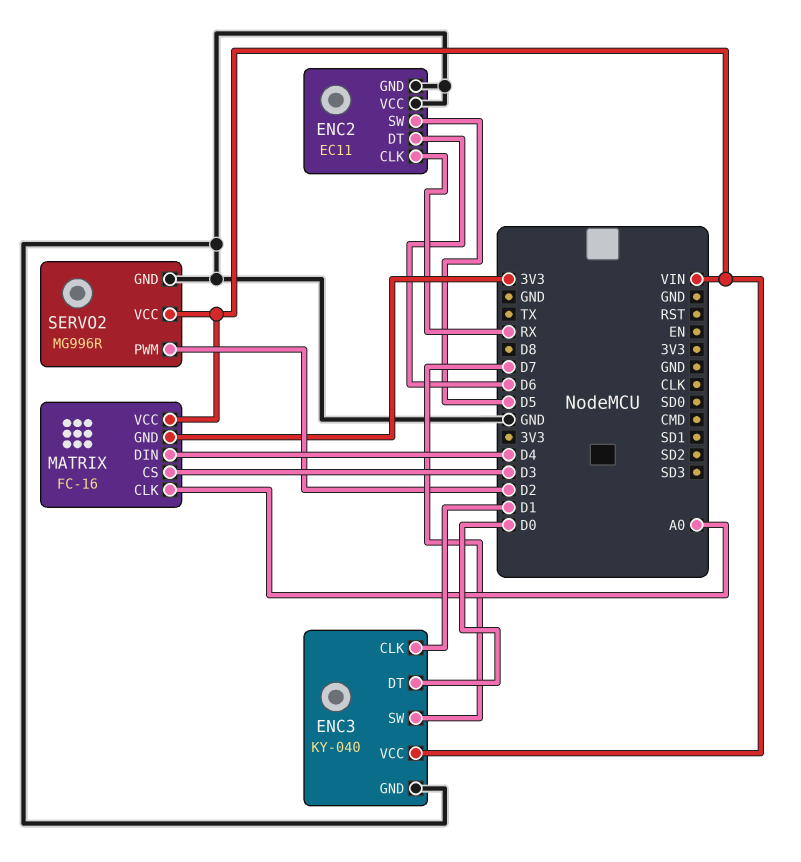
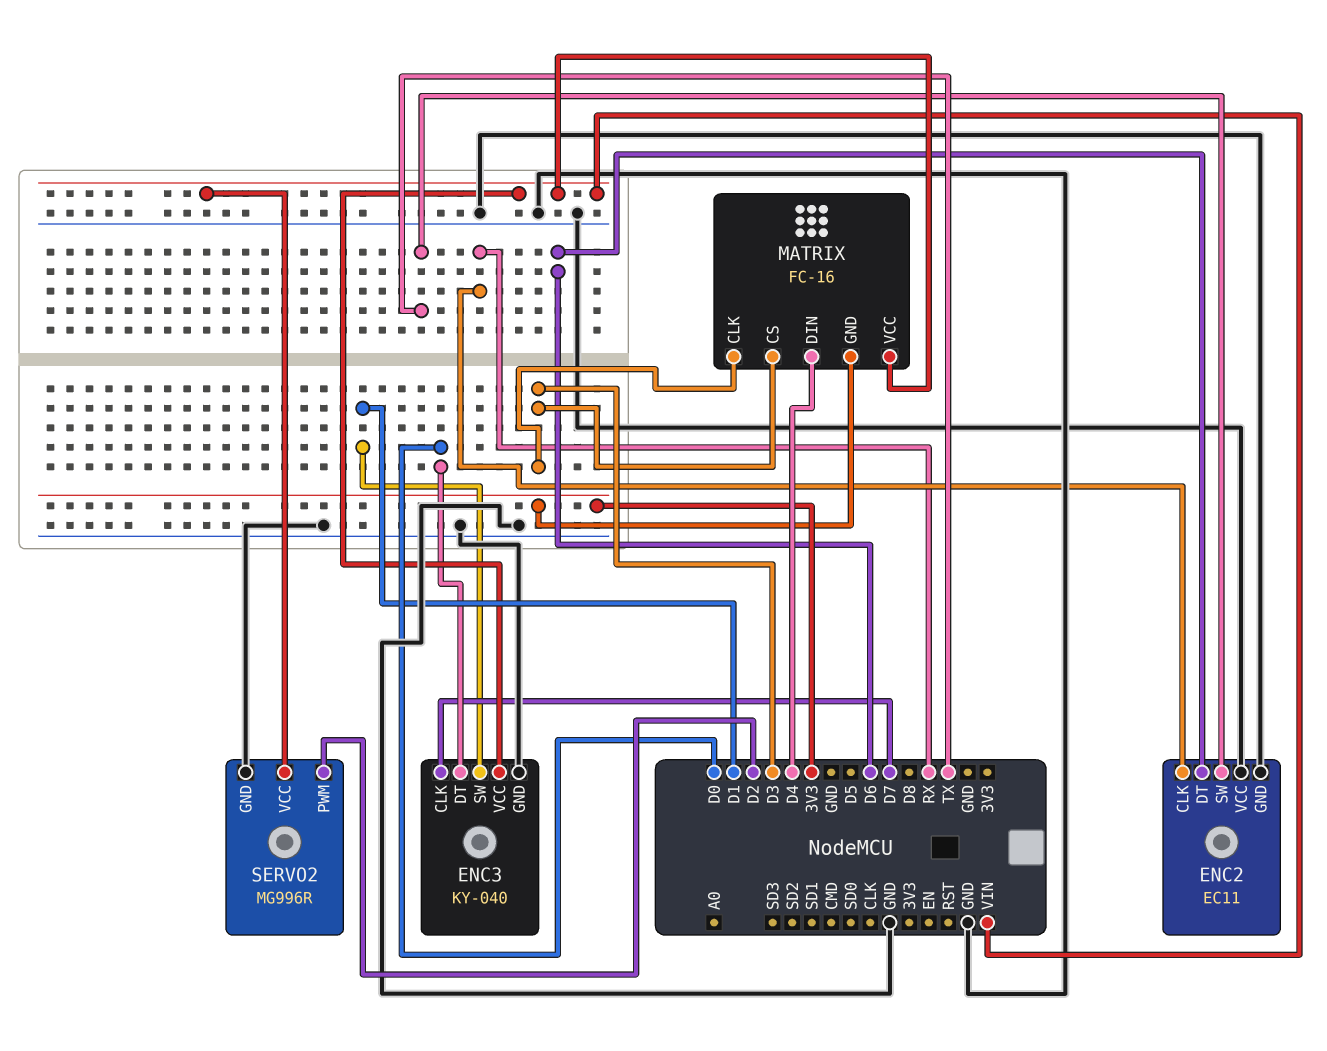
ENC2 pin SW: D5 -> TX
ENC3 pin CLK: D1 -> D7
ENC3 pin SW: D7 -> D1
MATRIX pin CLK: A0 -> D3

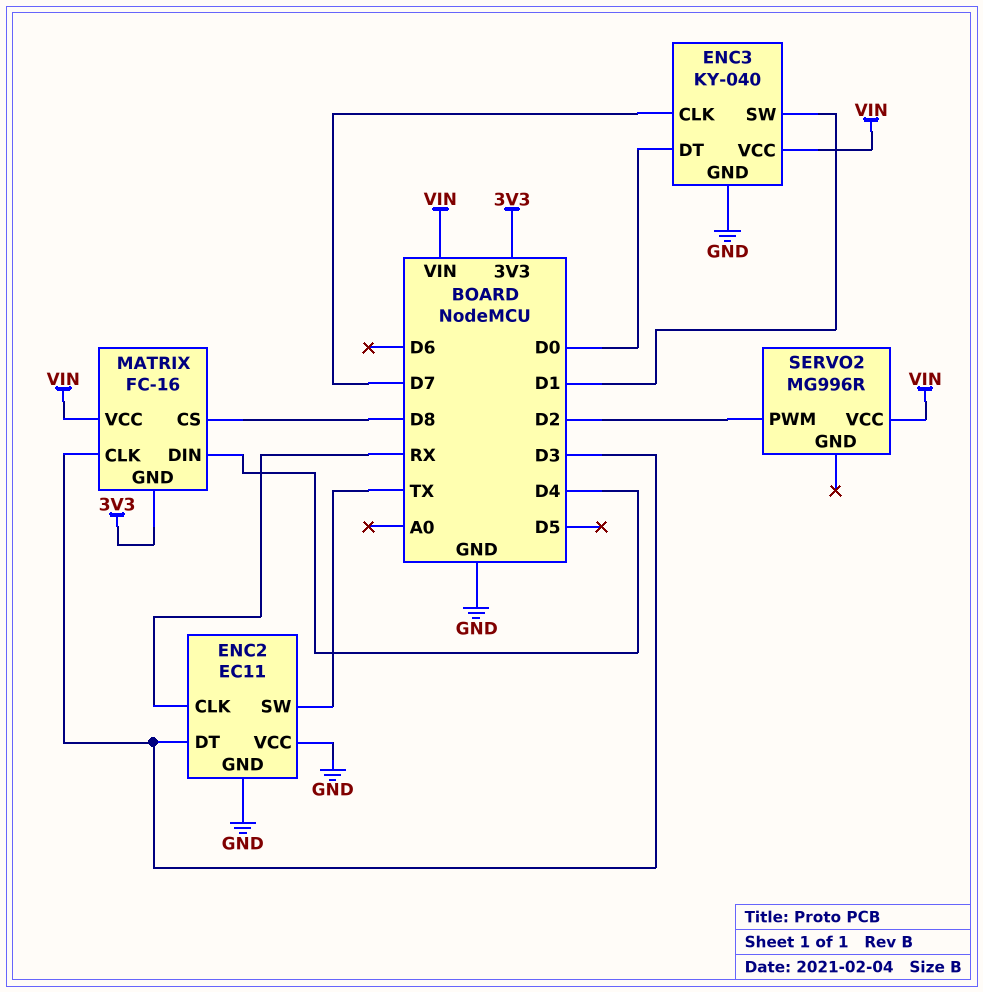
ENC2 pin DT: D6 -> D3
MATRIX pin CS: D3 -> D8
SERVO2 pin GND: GND -> none

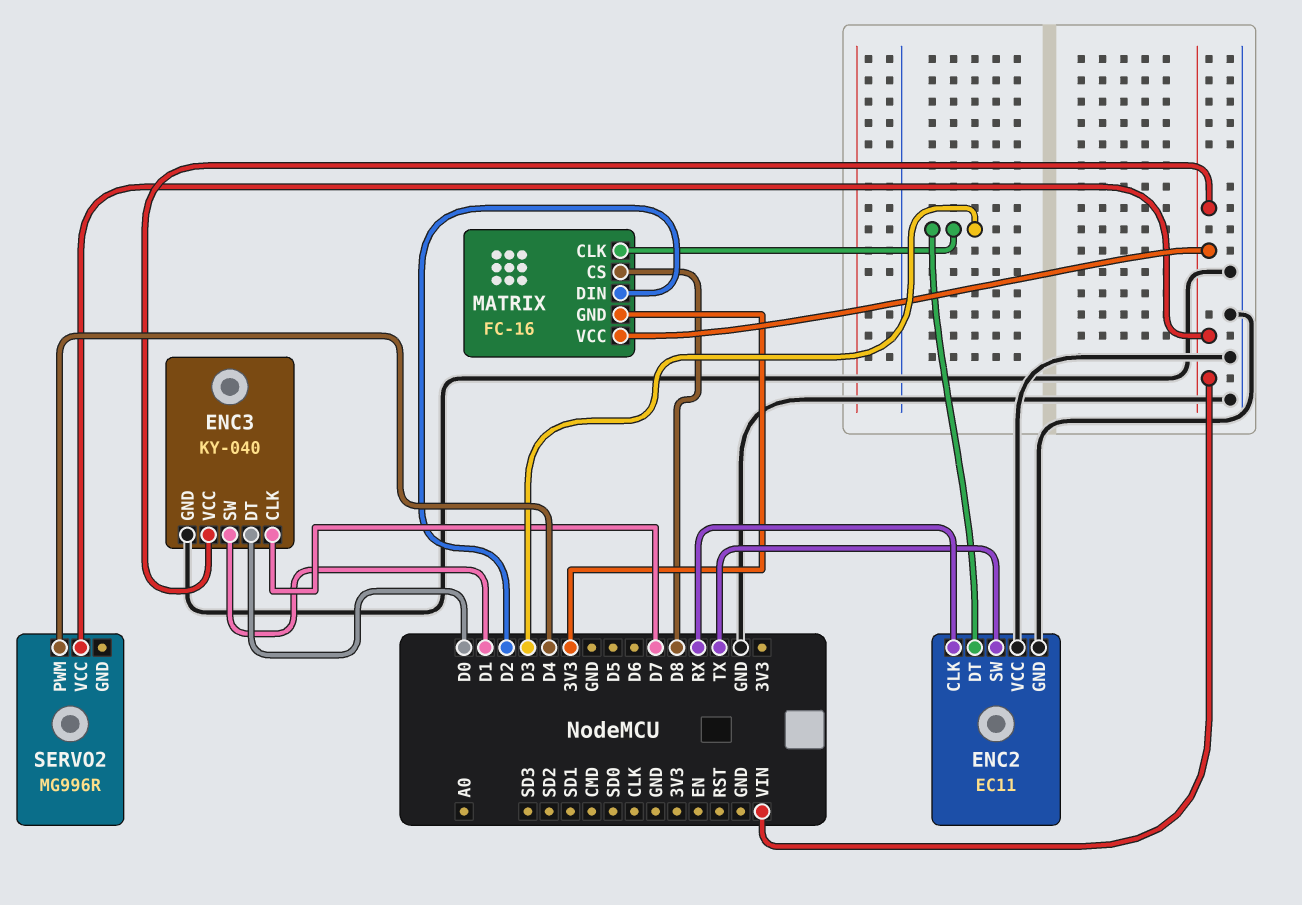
MATRIX pin DIN: D4 -> D2
SERVO2 pin PWM: D2 -> D4

